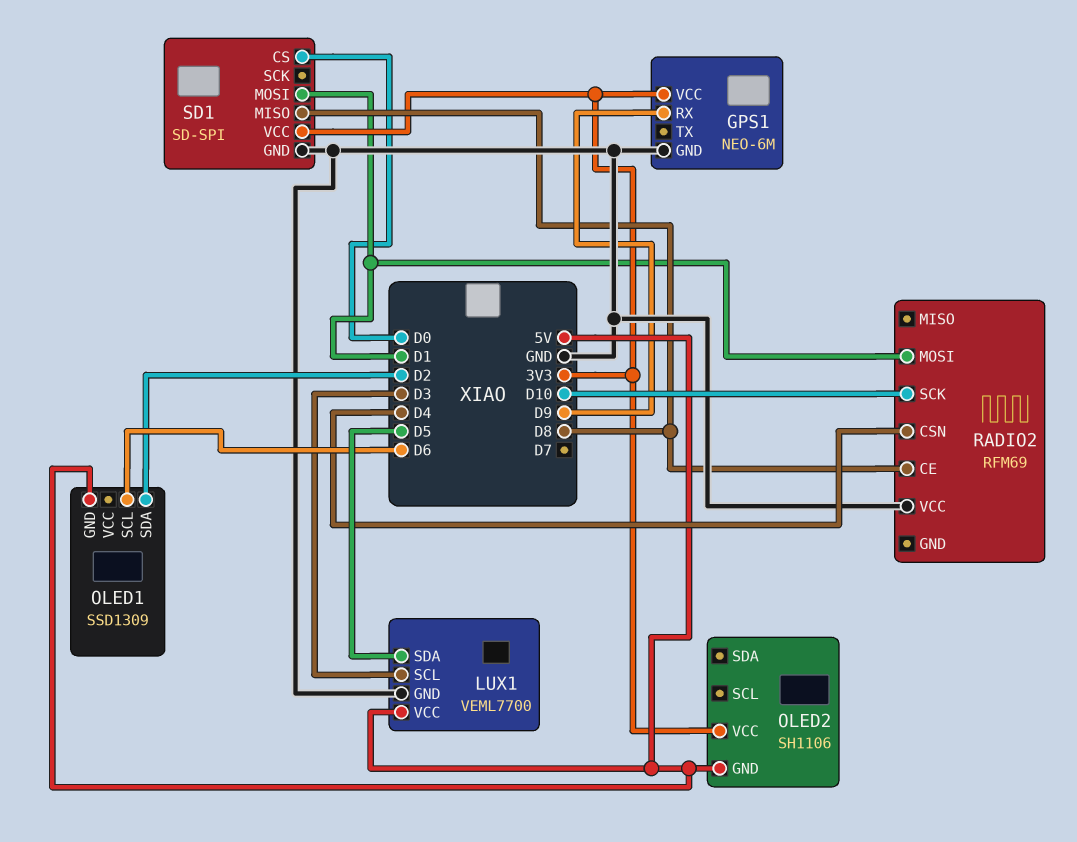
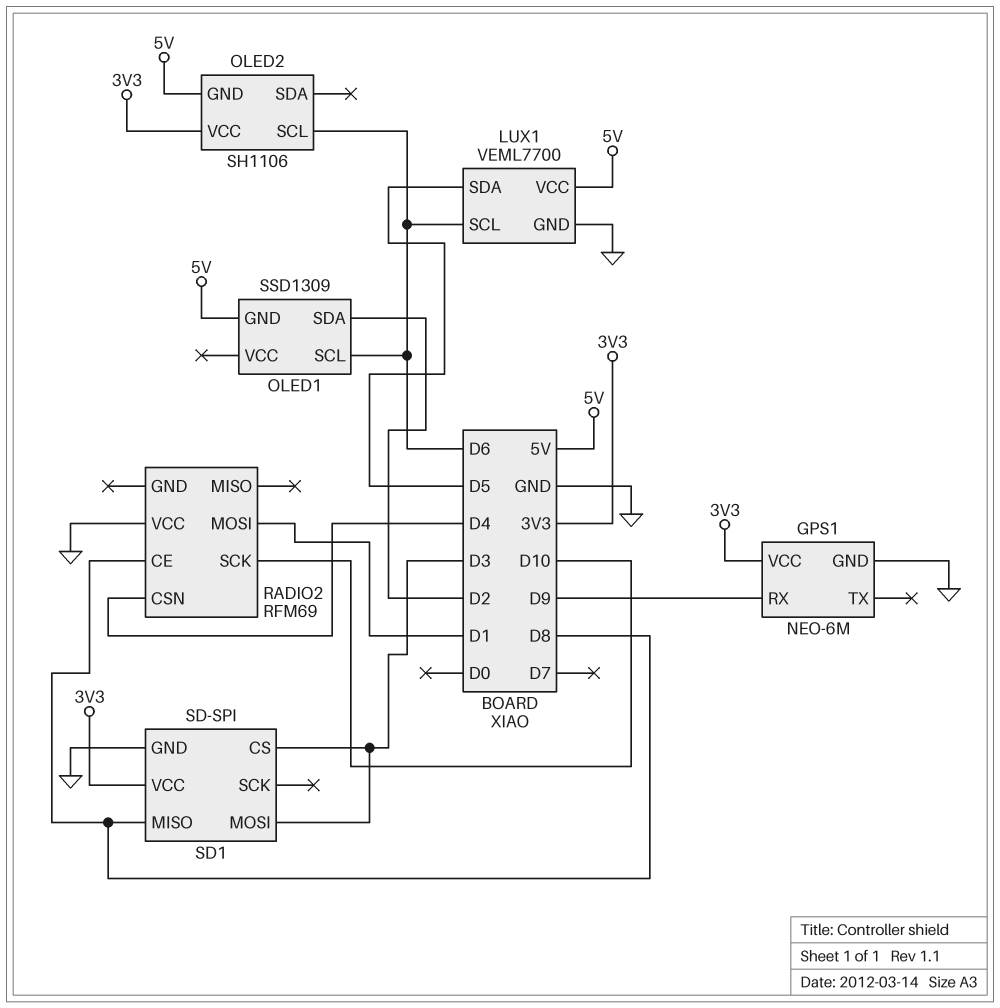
LUX1 pin SCL: D3 -> D6
OLED2 pin SCL: none -> D6
SD1 pin CS: D0 -> D3
SD1 pin MOSI: D1 -> D3

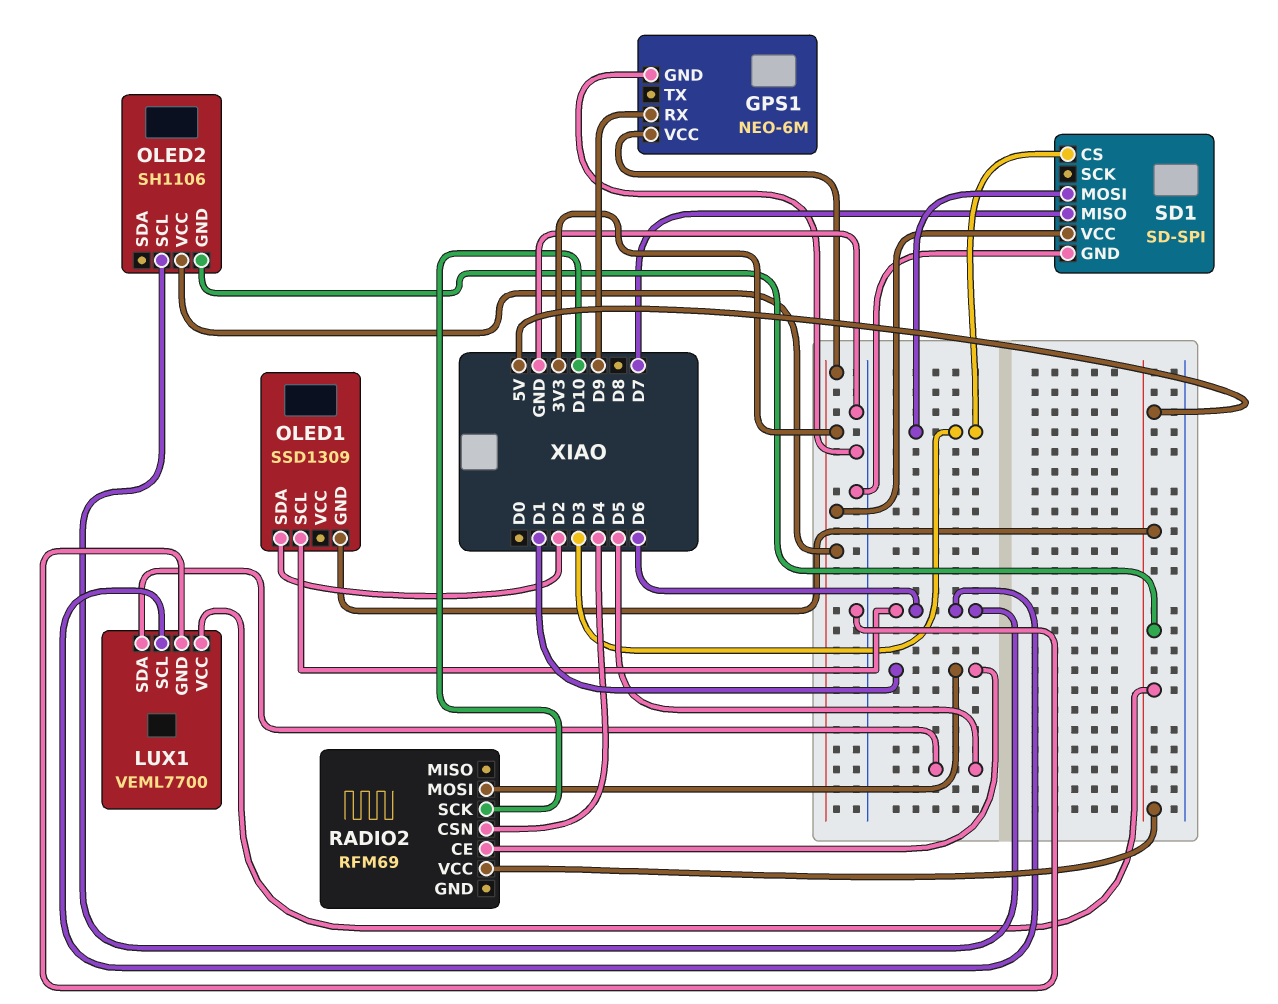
RADIO2 pin CE: D8 -> D1
RADIO2 pin VCC: GND -> 5V
SD1 pin MISO: D8 -> D7

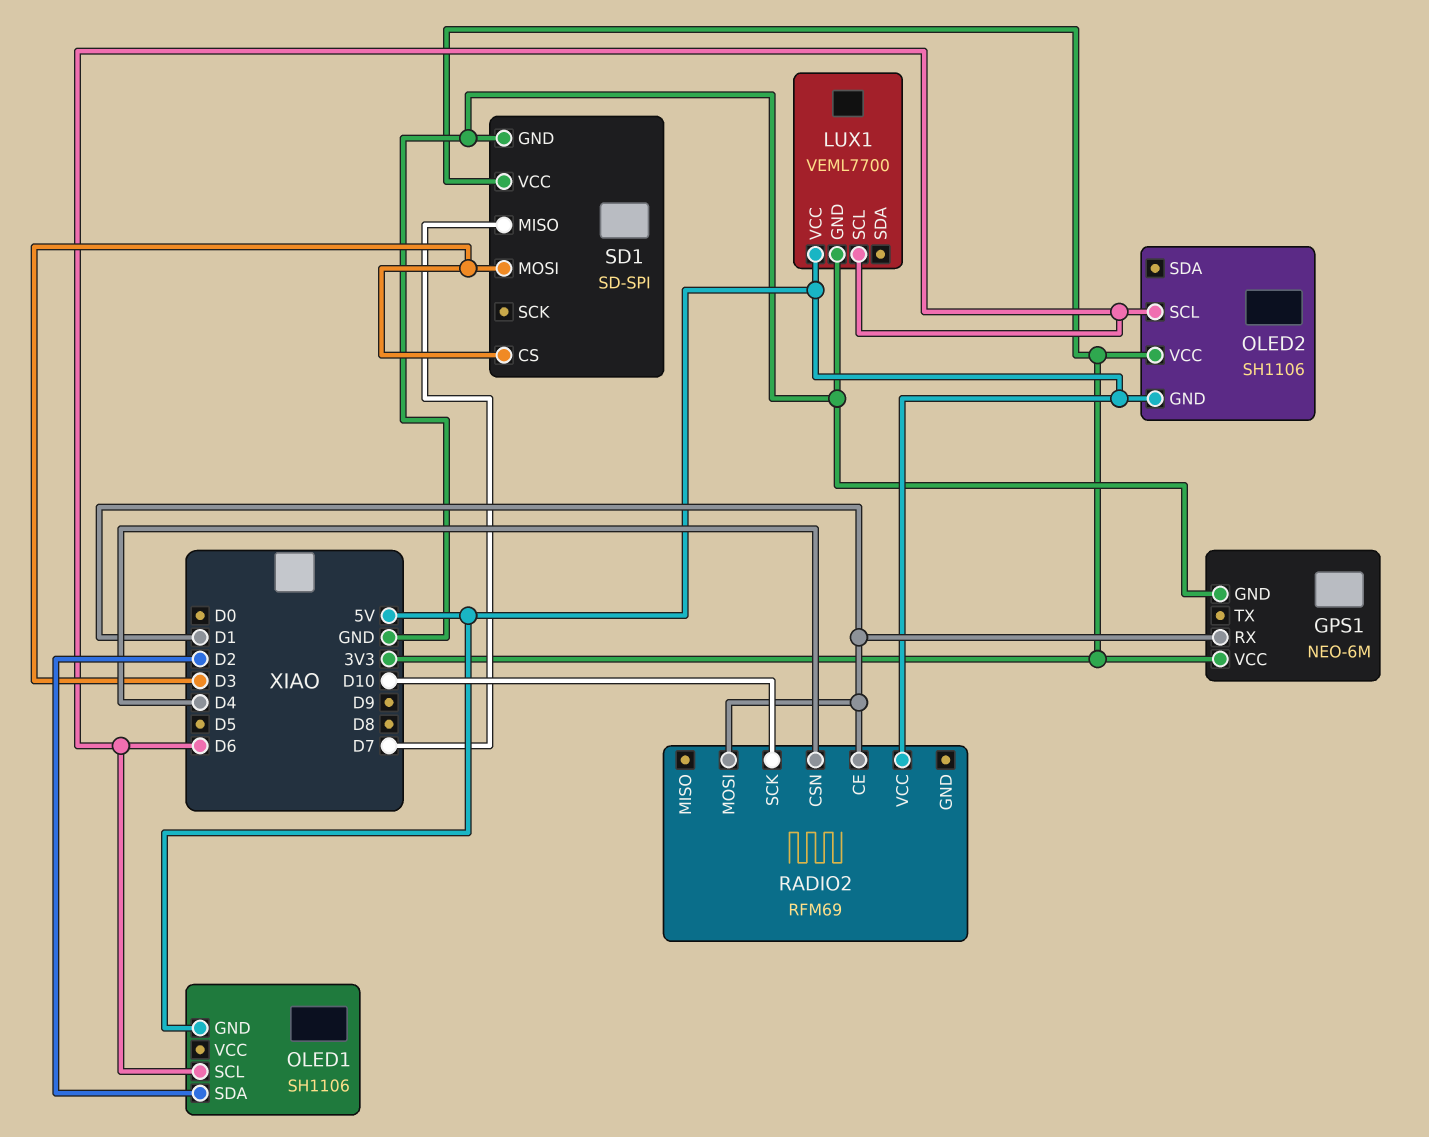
GPS1 pin RX: D9 -> D1
LUX1 pin SDA: D5 -> none
OLED1: SSD1309 -> SH1106

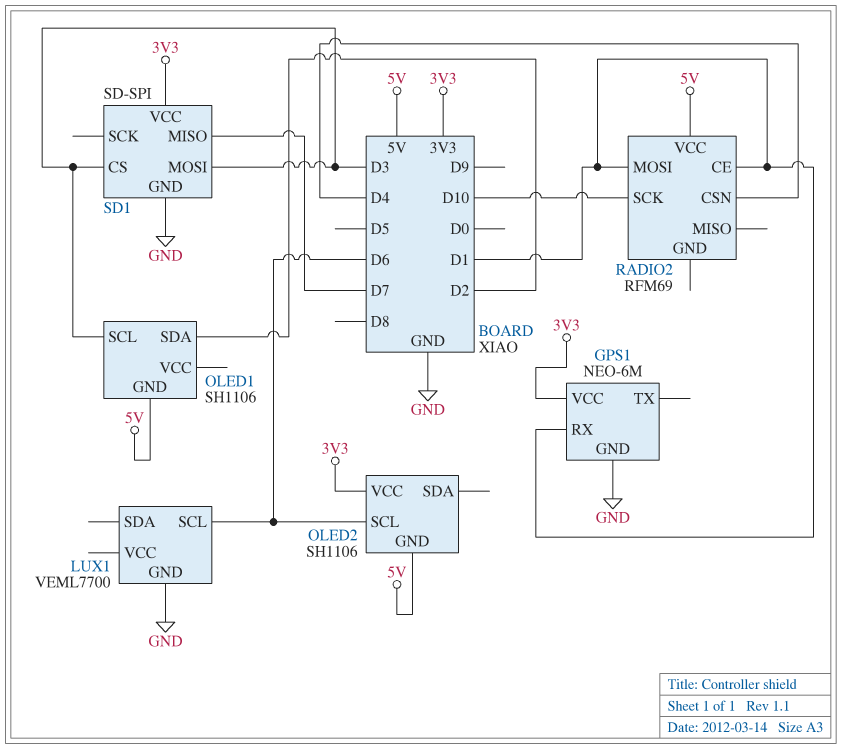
LUX1 pin VCC: 5V -> none
OLED1 pin SCL: D6 -> D3

